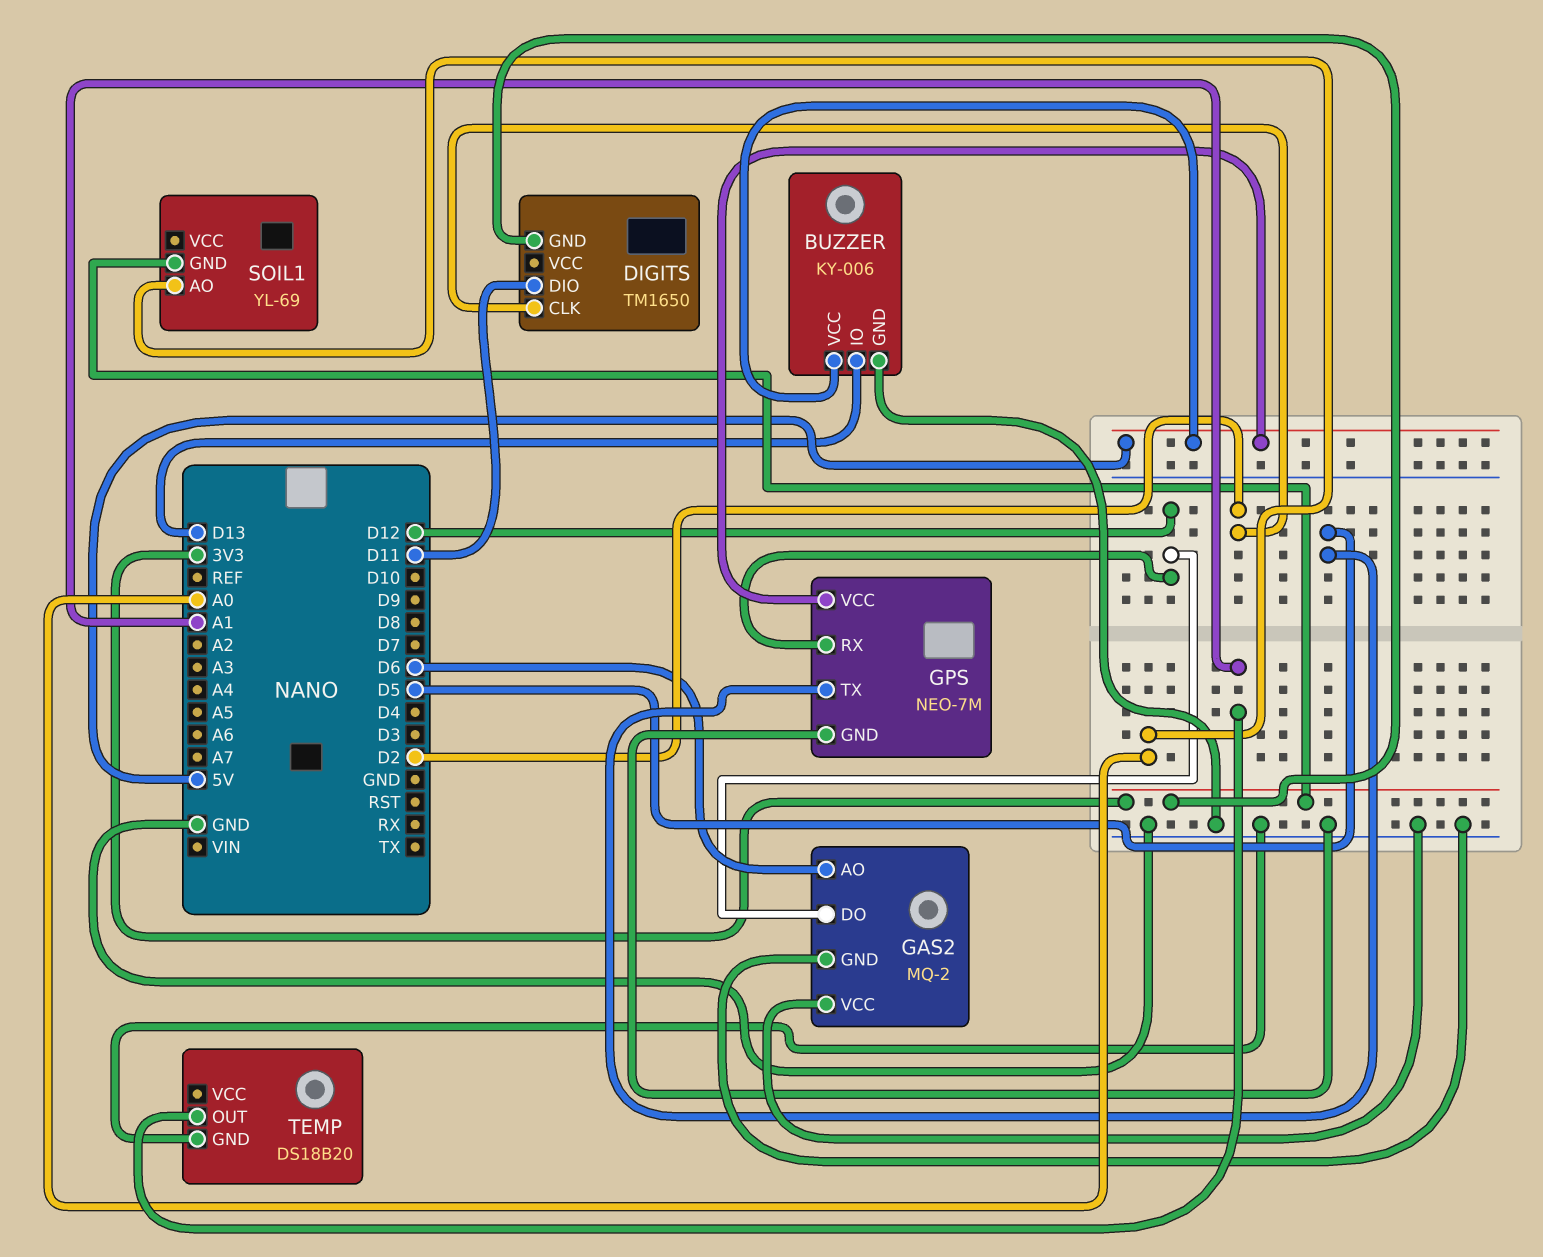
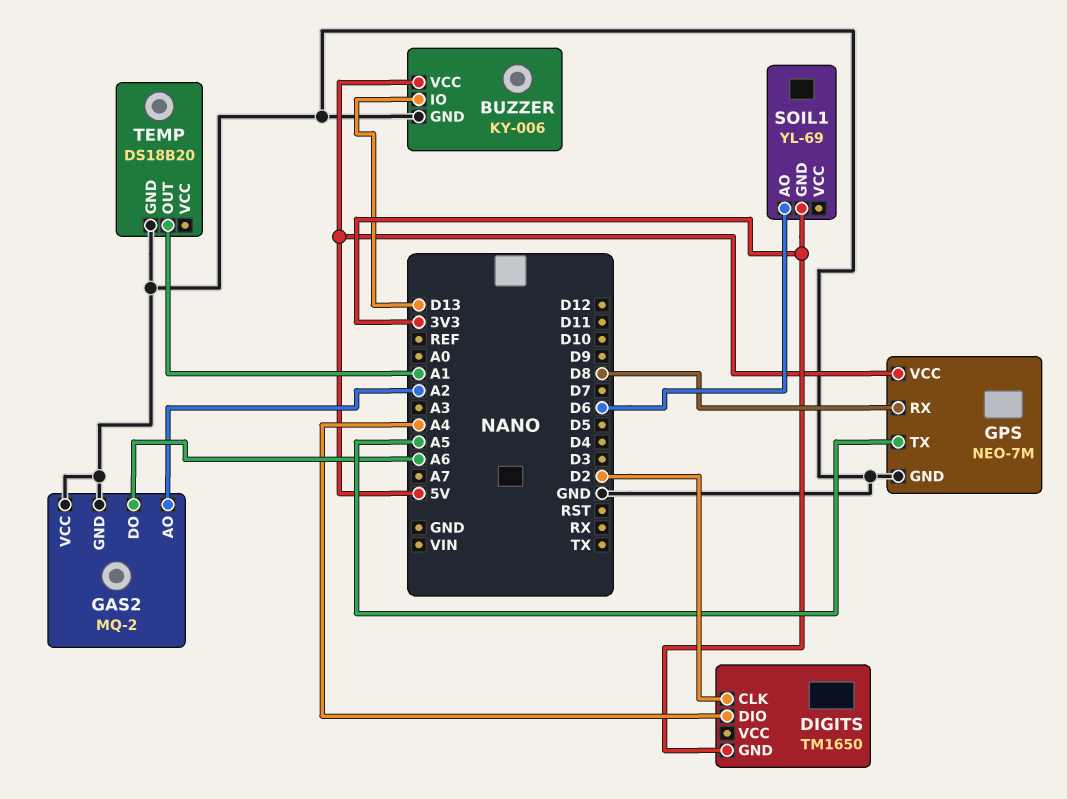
DIGITS pin DIO: D11 -> A4
GAS2 pin AO: D6 -> A2
GAS2 pin DO: D12 -> A6
GPS pin RX: D12 -> D8
GPS pin TX: D5 -> A5
SOIL1 pin AO: A0 -> D6

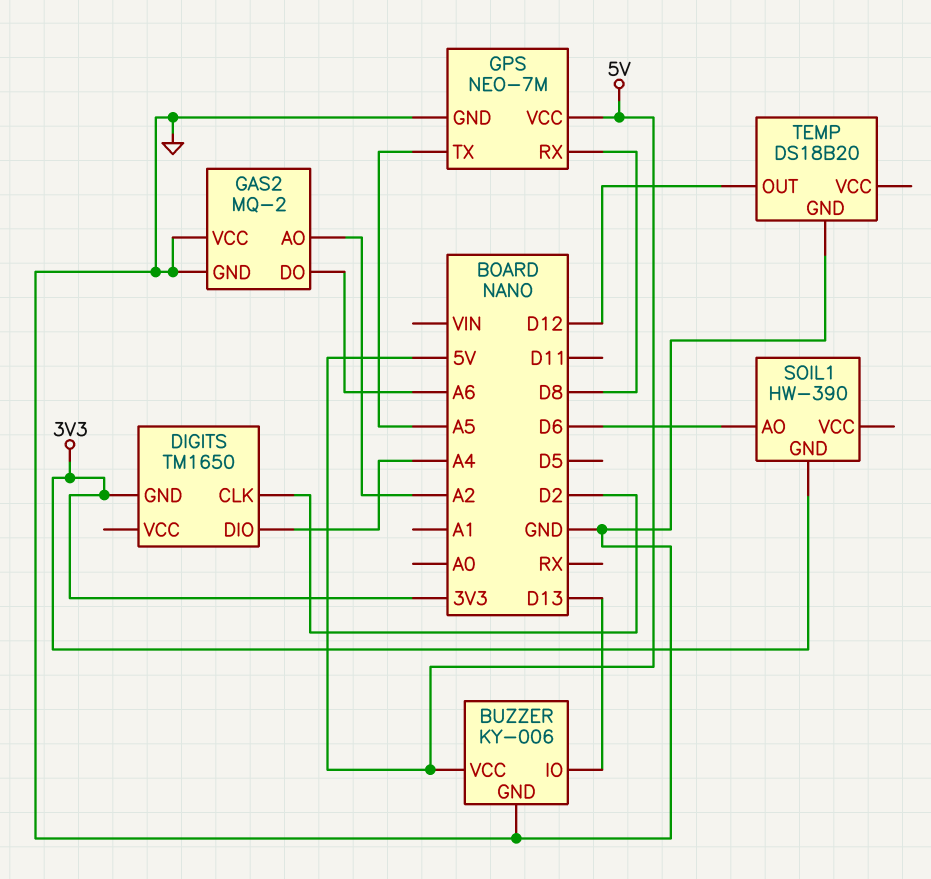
SOIL1: YL-69 -> HW-390
TEMP pin OUT: A1 -> D12

